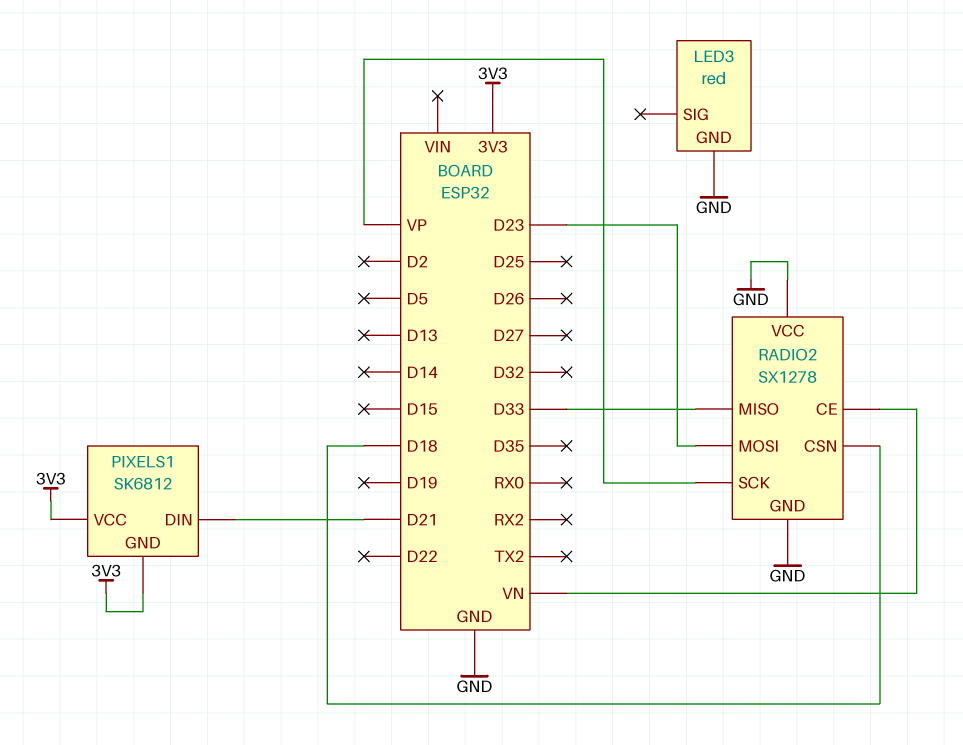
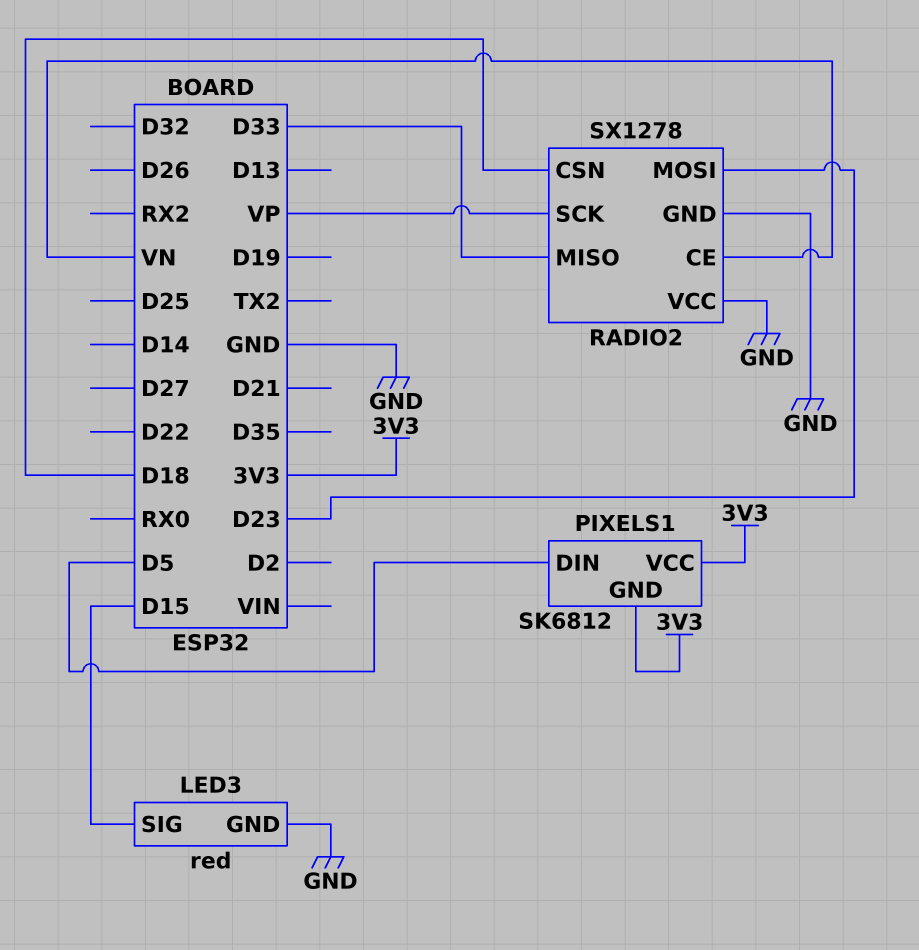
LED3 pin SIG: none -> D15
PIXELS1 pin DIN: D21 -> D5

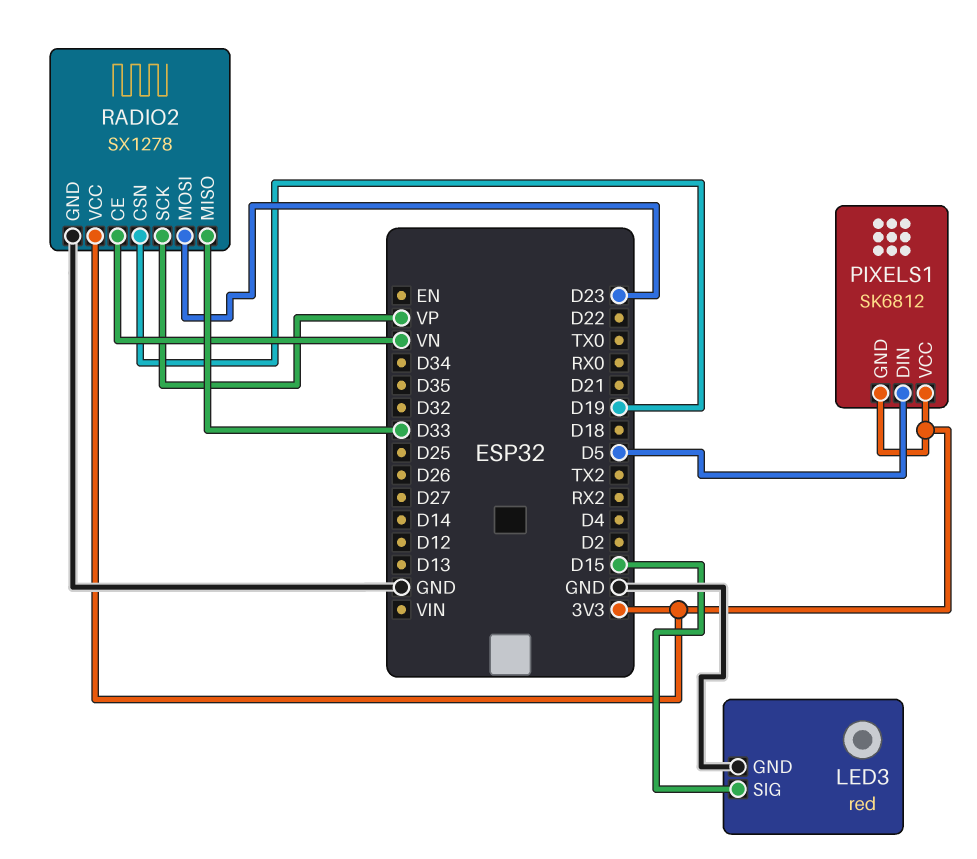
RADIO2 pin CSN: D18 -> D19
RADIO2 pin VCC: GND -> 3V3

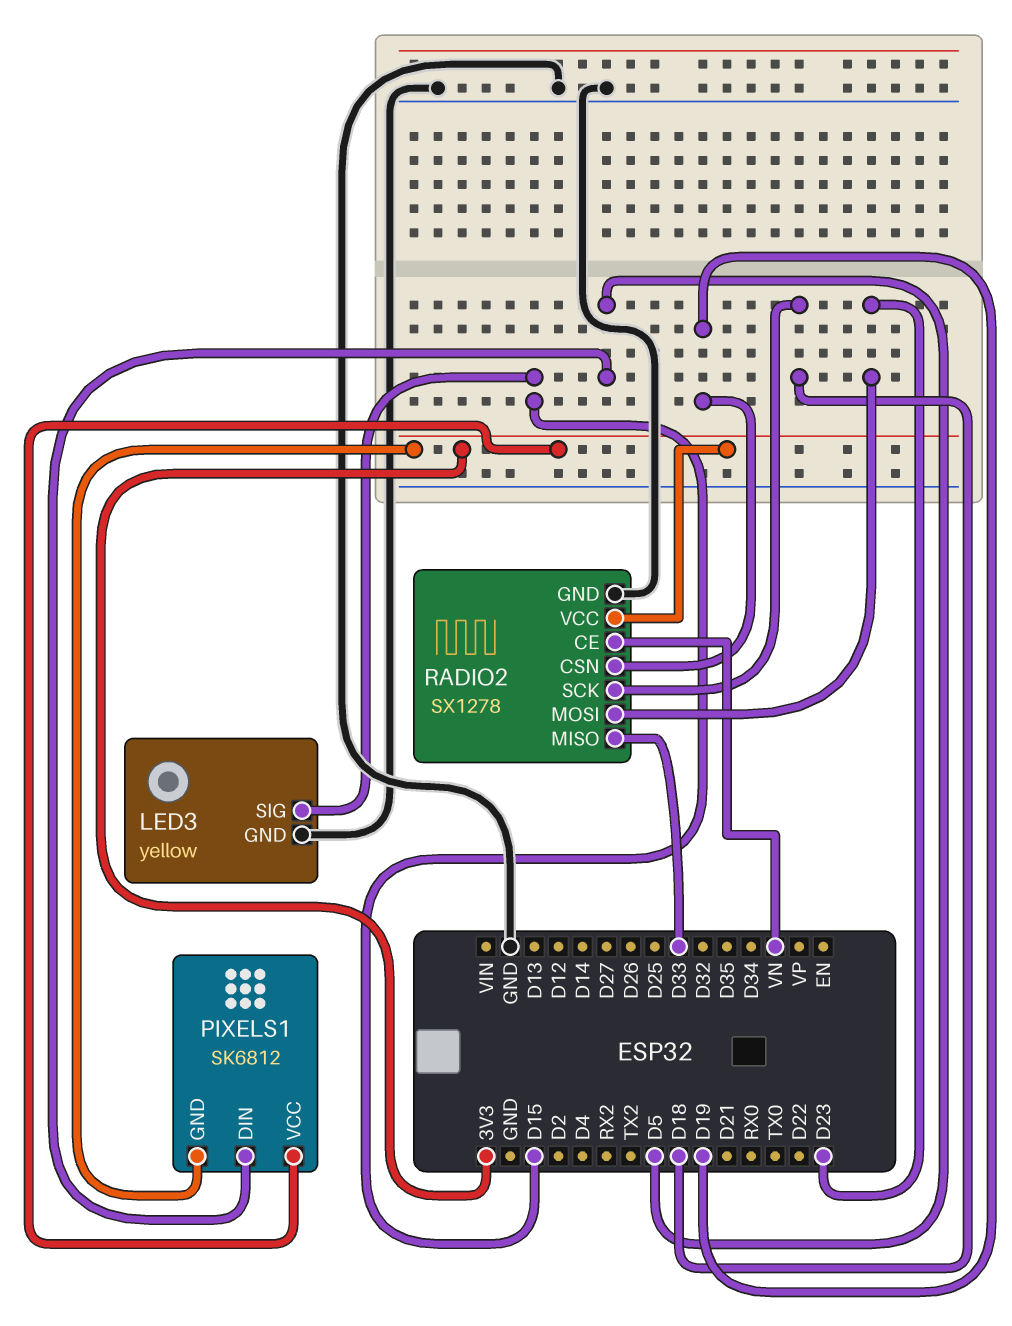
LED3: red -> yellow
RADIO2 pin SCK: VP -> D18

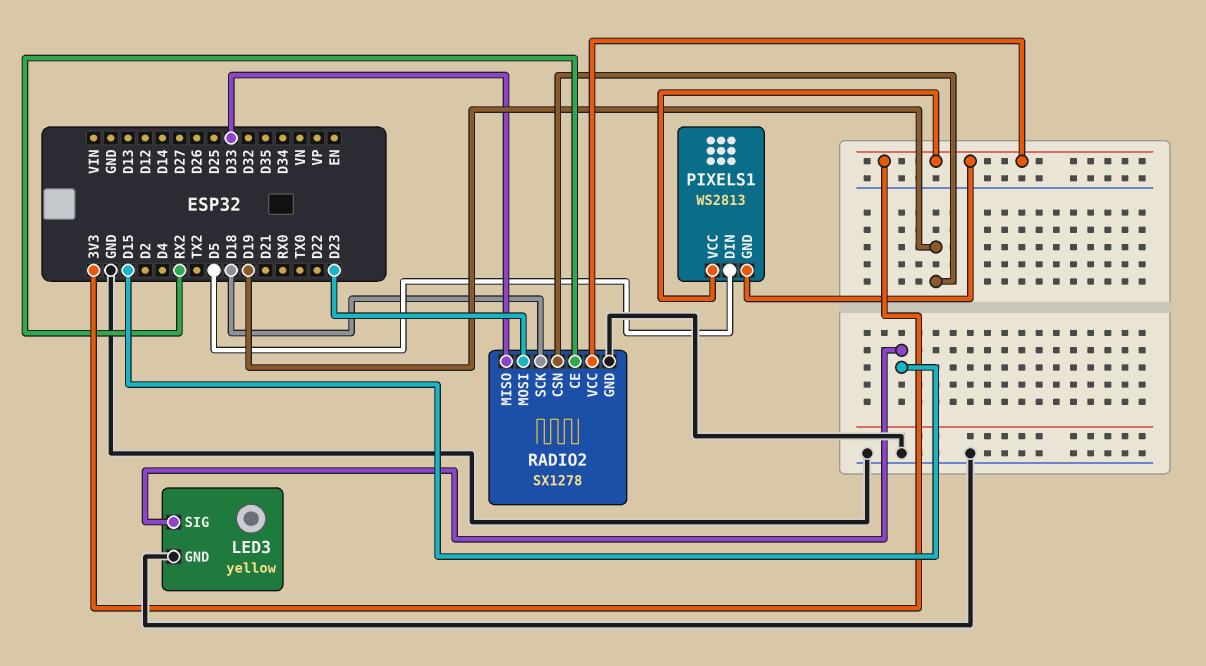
PIXELS1: SK6812 -> WS2813
RADIO2 pin CE: VN -> RX2

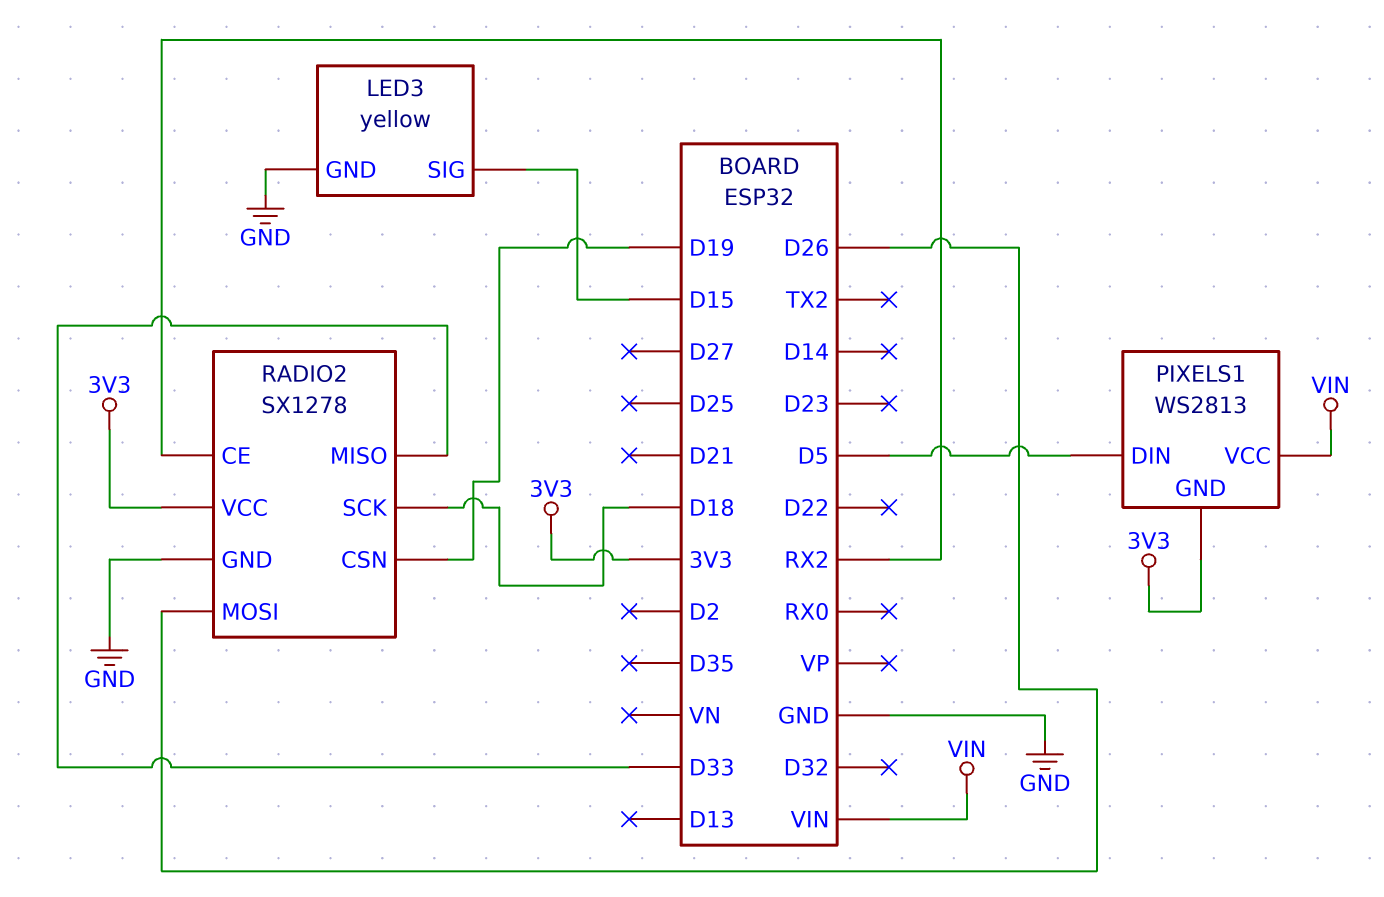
PIXELS1 pin VCC: 3V3 -> VIN
RADIO2 pin MOSI: D23 -> D26

